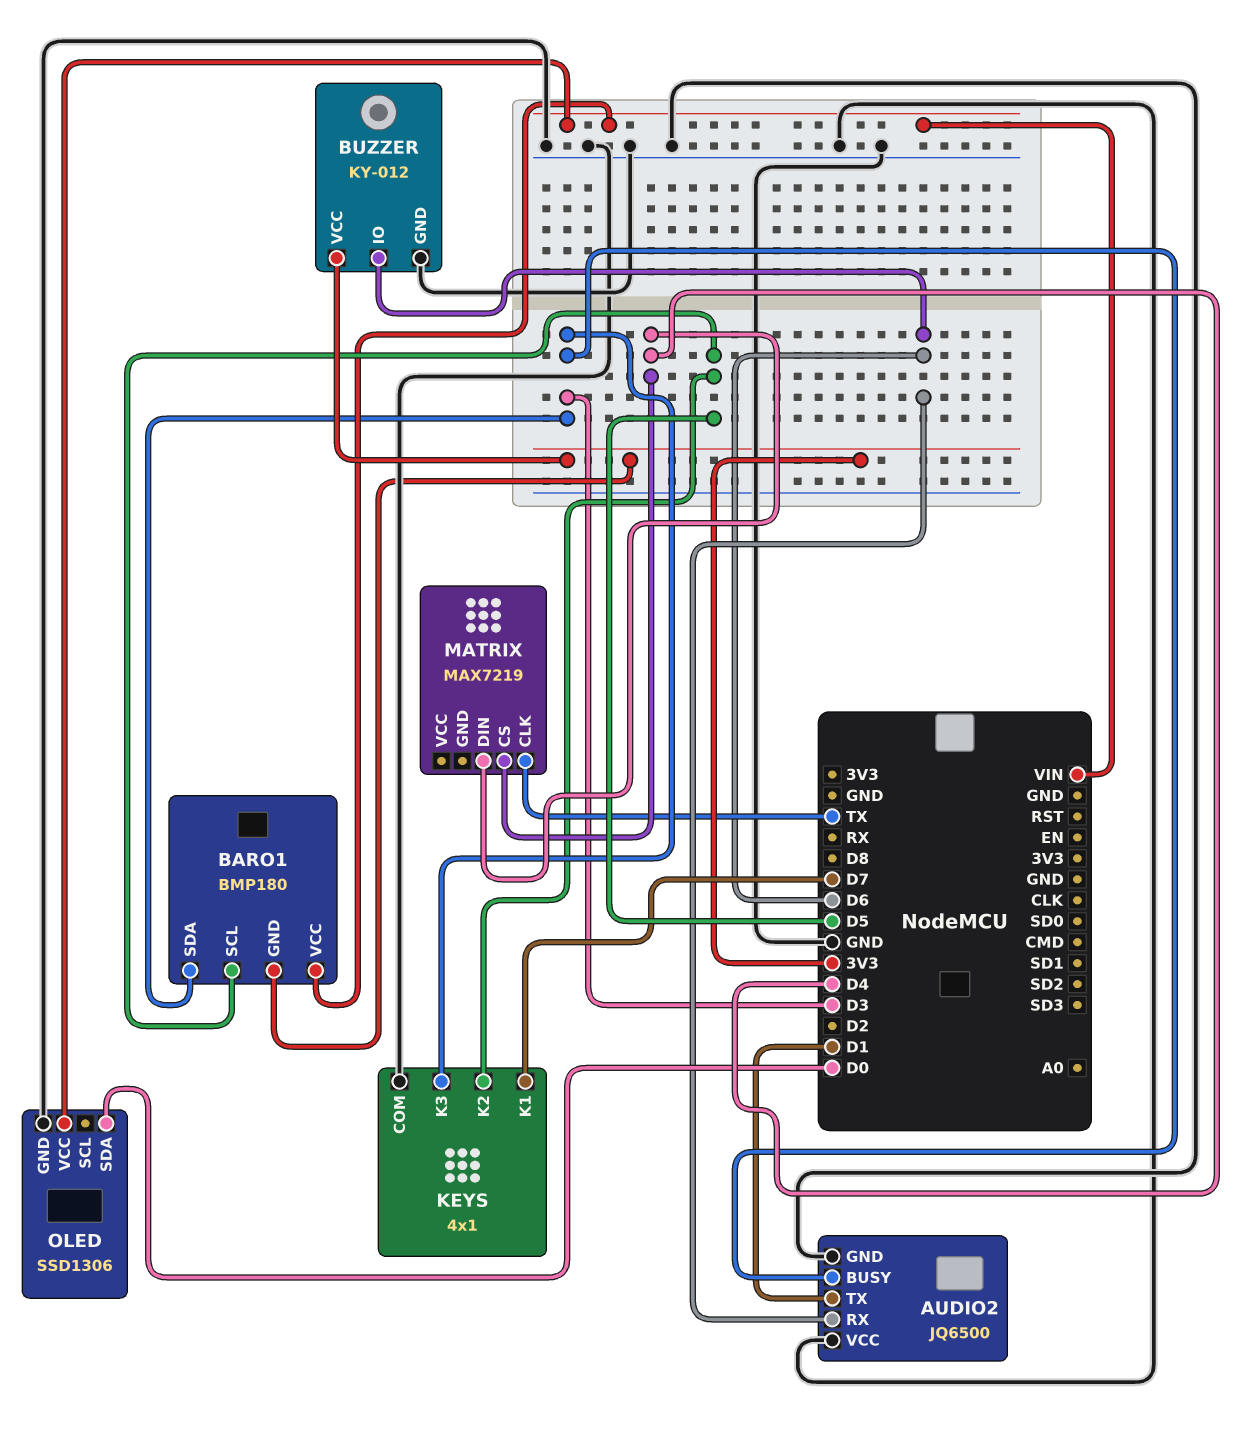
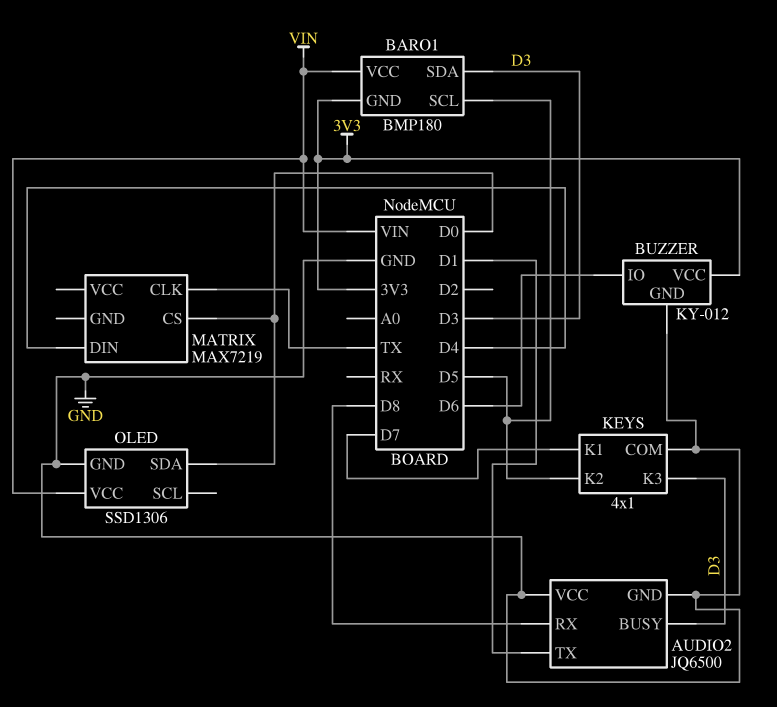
AUDIO2 pin RX: D6 -> D8
MATRIX pin CS: D4 -> D0

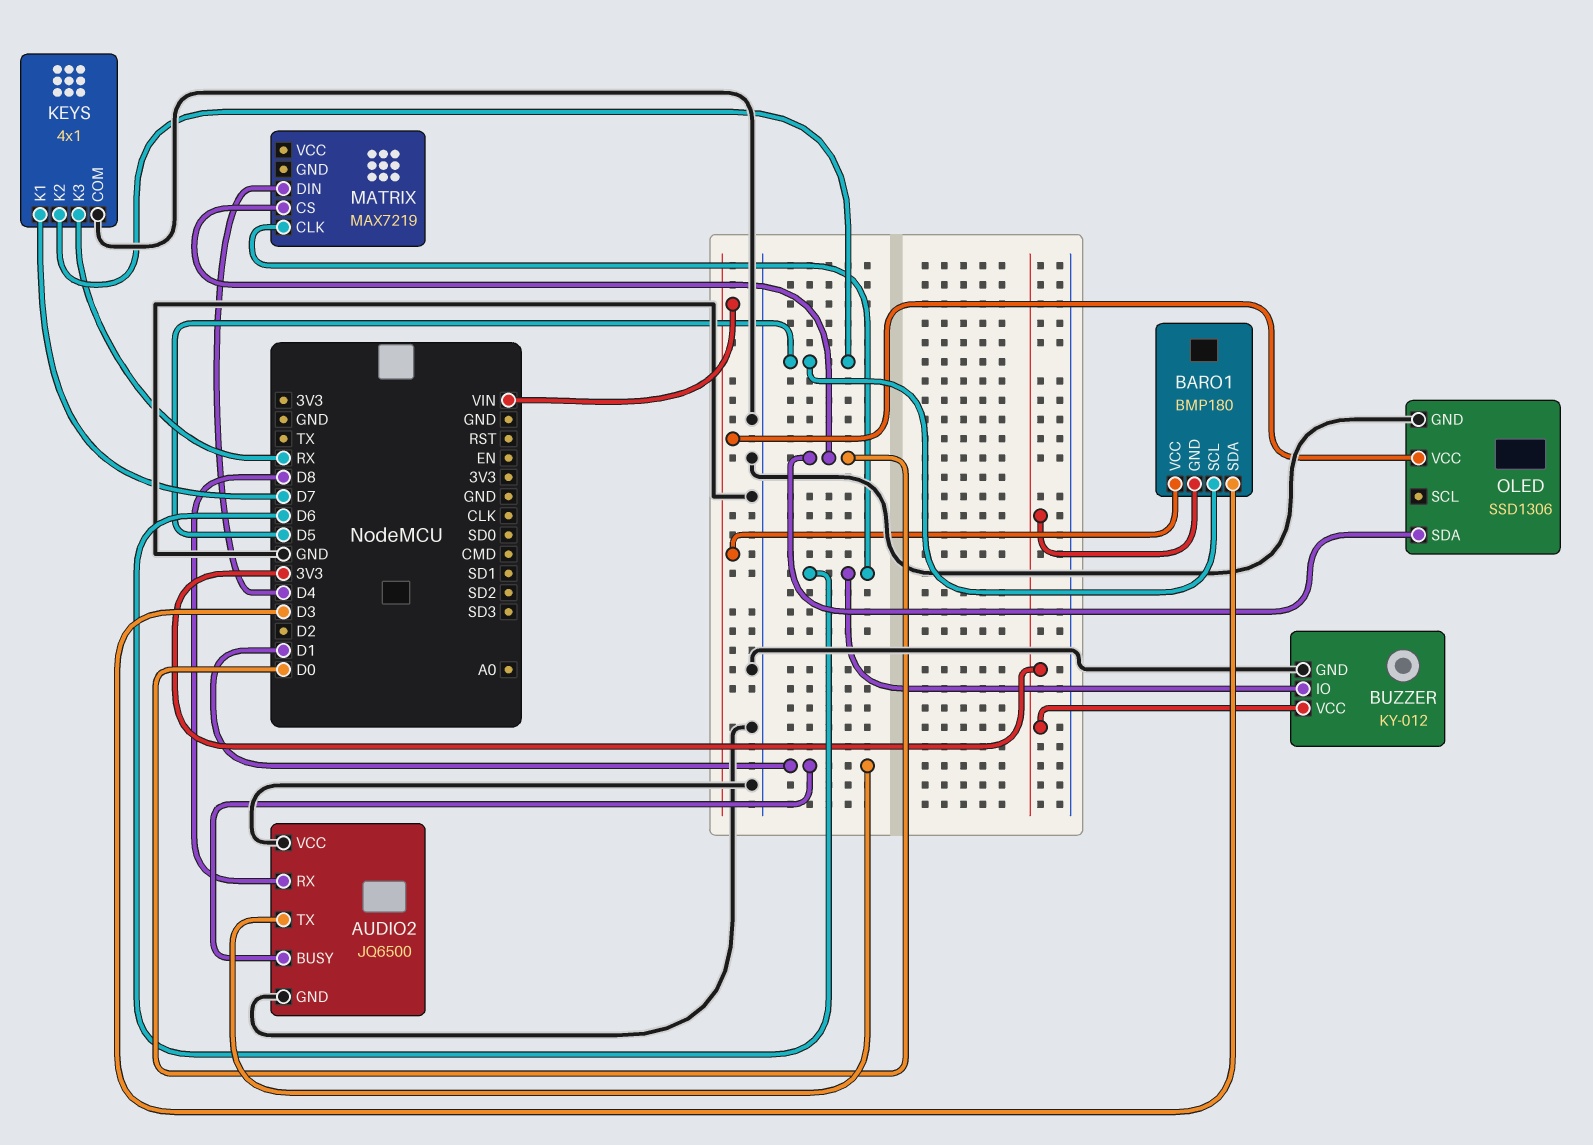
AUDIO2 pin BUSY: D3 -> D1
KEYS pin K3: D3 -> RX
MATRIX pin CLK: TX -> D6

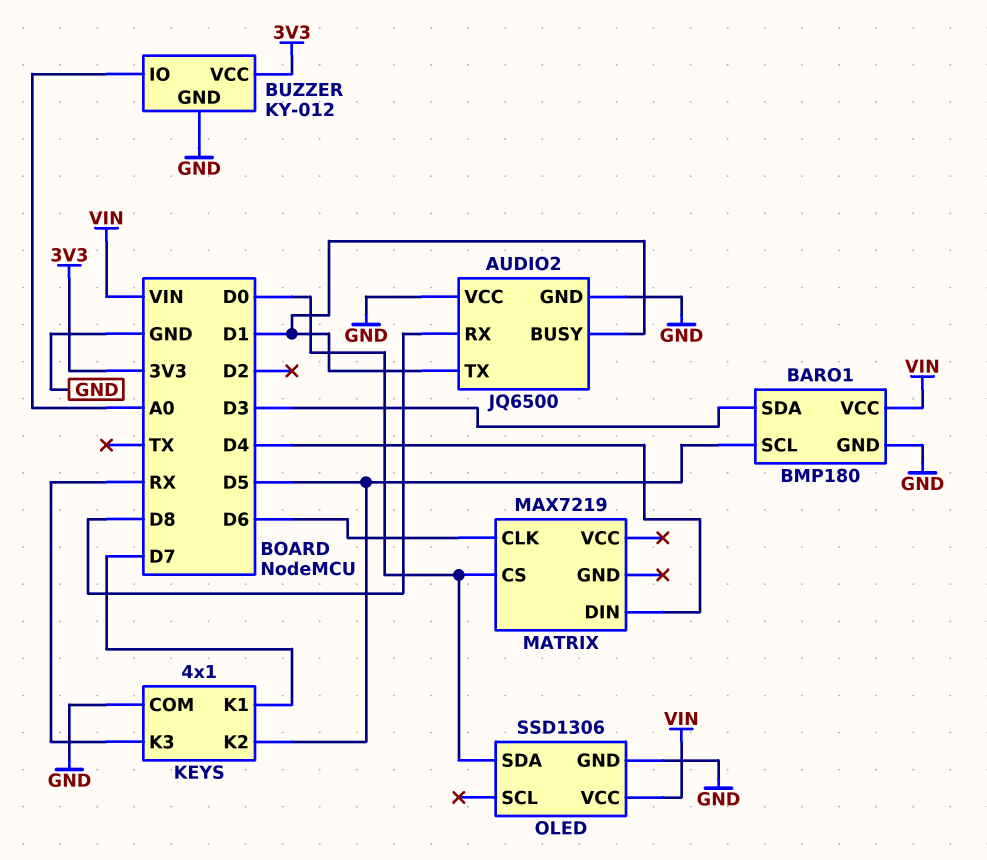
BARO1 pin GND: 3V3 -> GND
BUZZER pin IO: D6 -> A0

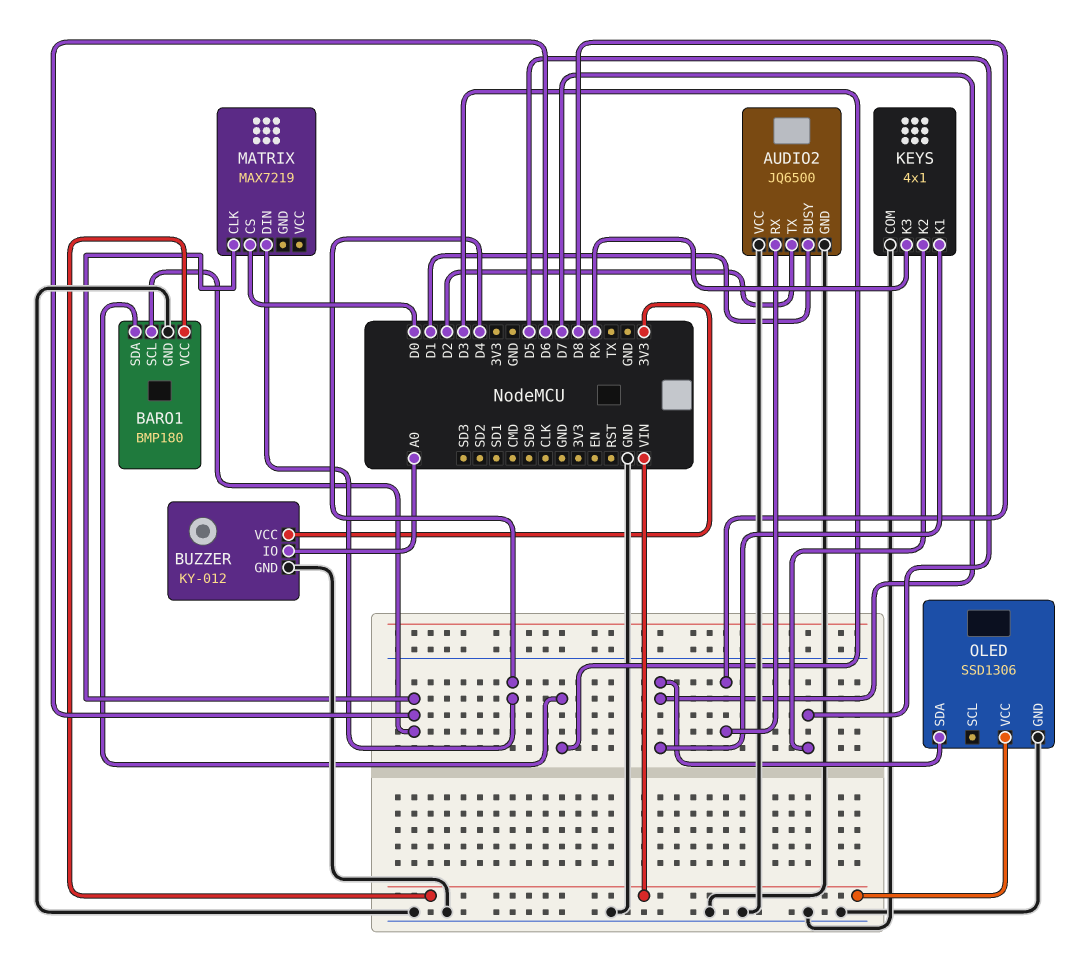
AUDIO2 pin TX: D1 -> D2
BARO1 pin SCL: D5 -> D6
OLED pin SDA: D0 -> D7

